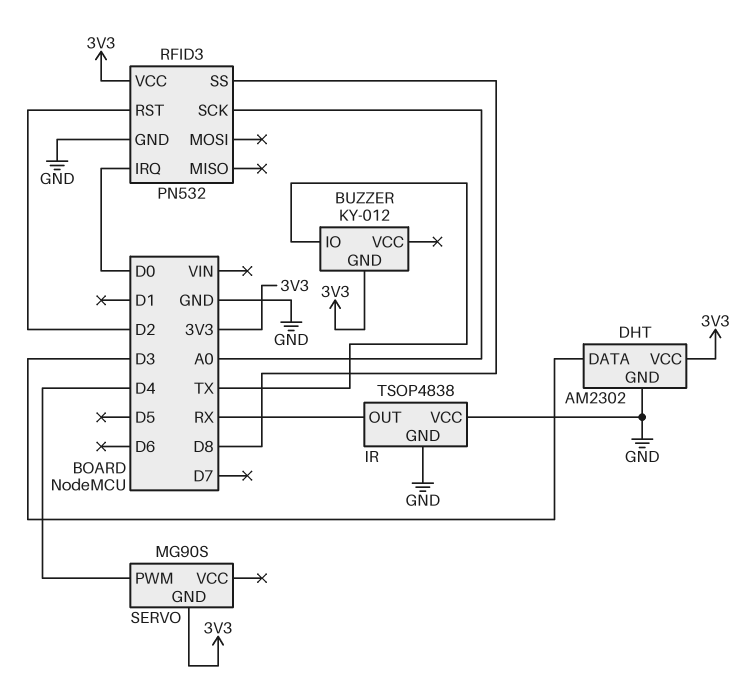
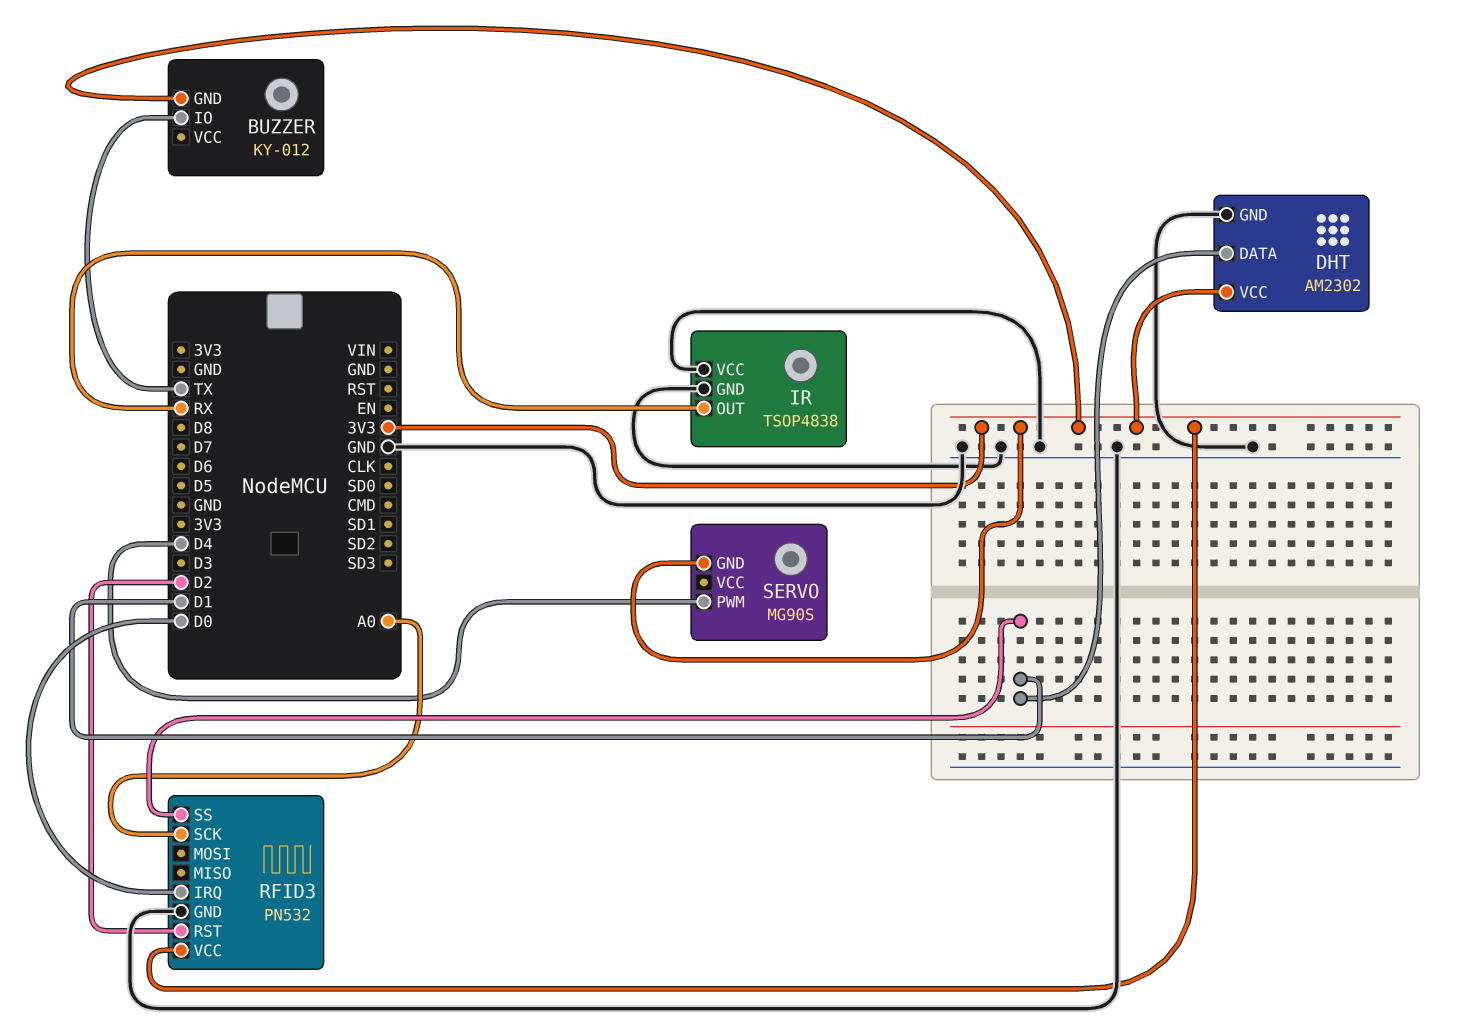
DHT pin DATA: D3 -> D1
RFID3 pin SS: D8 -> D1

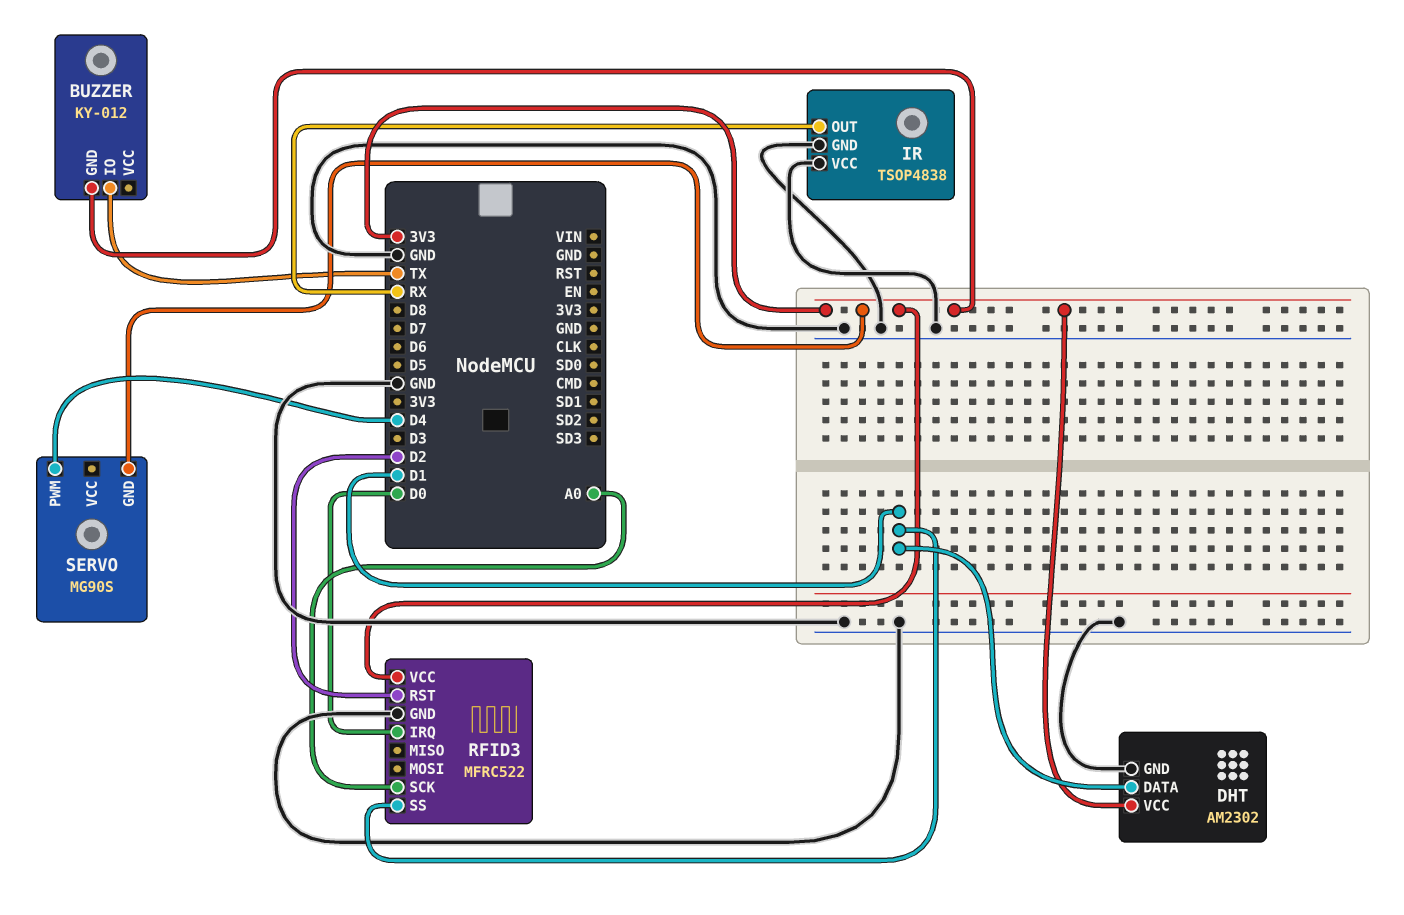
RFID3: PN532 -> MFRC522

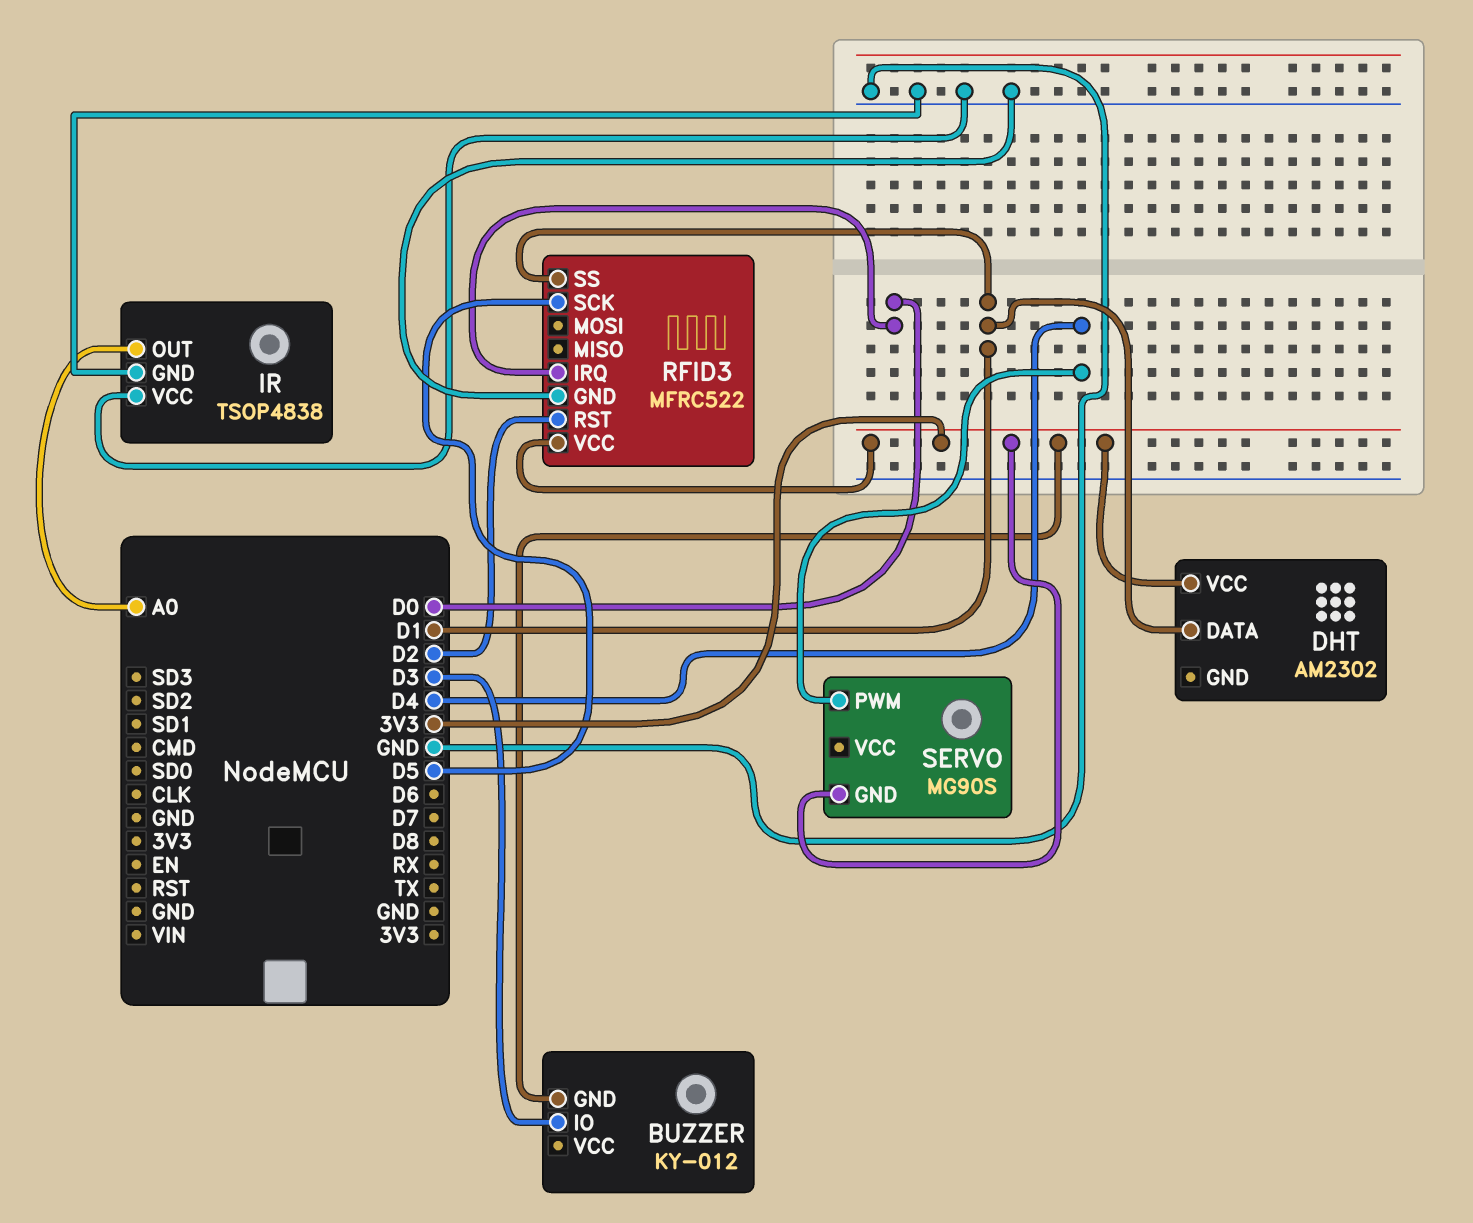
BUZZER pin IO: TX -> D3
DHT pin GND: GND -> none
IR pin OUT: RX -> A0
RFID3 pin SCK: A0 -> D5

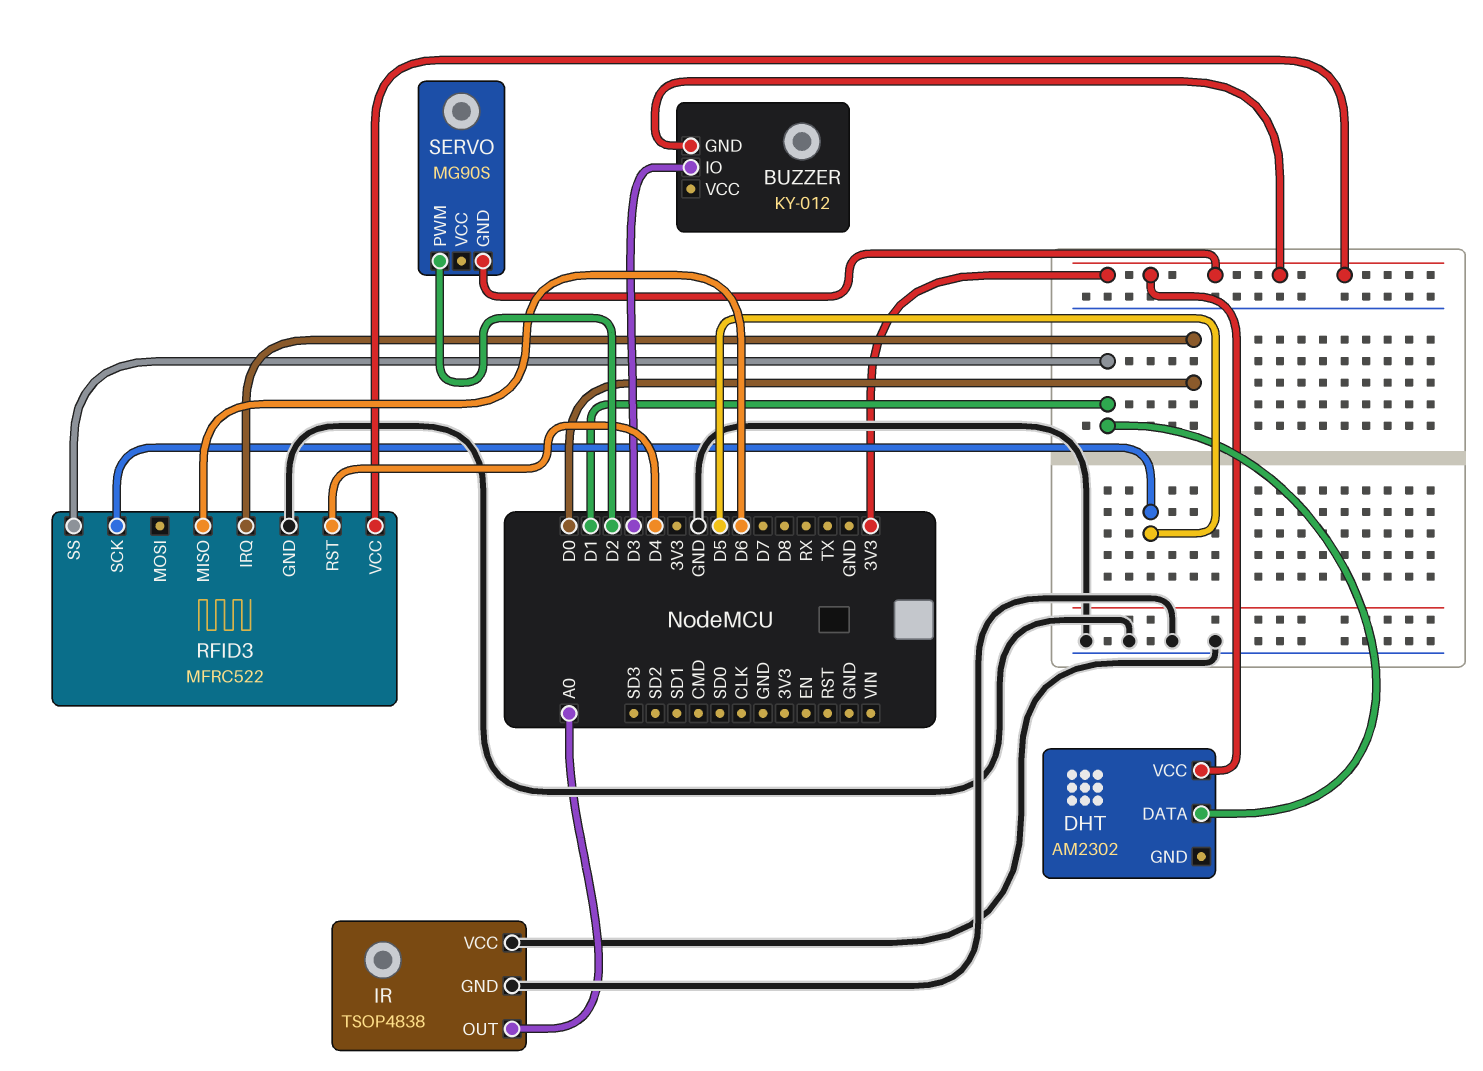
RFID3 pin MISO: none -> D6
RFID3 pin RST: D2 -> D4
SERVO pin PWM: D4 -> D2

